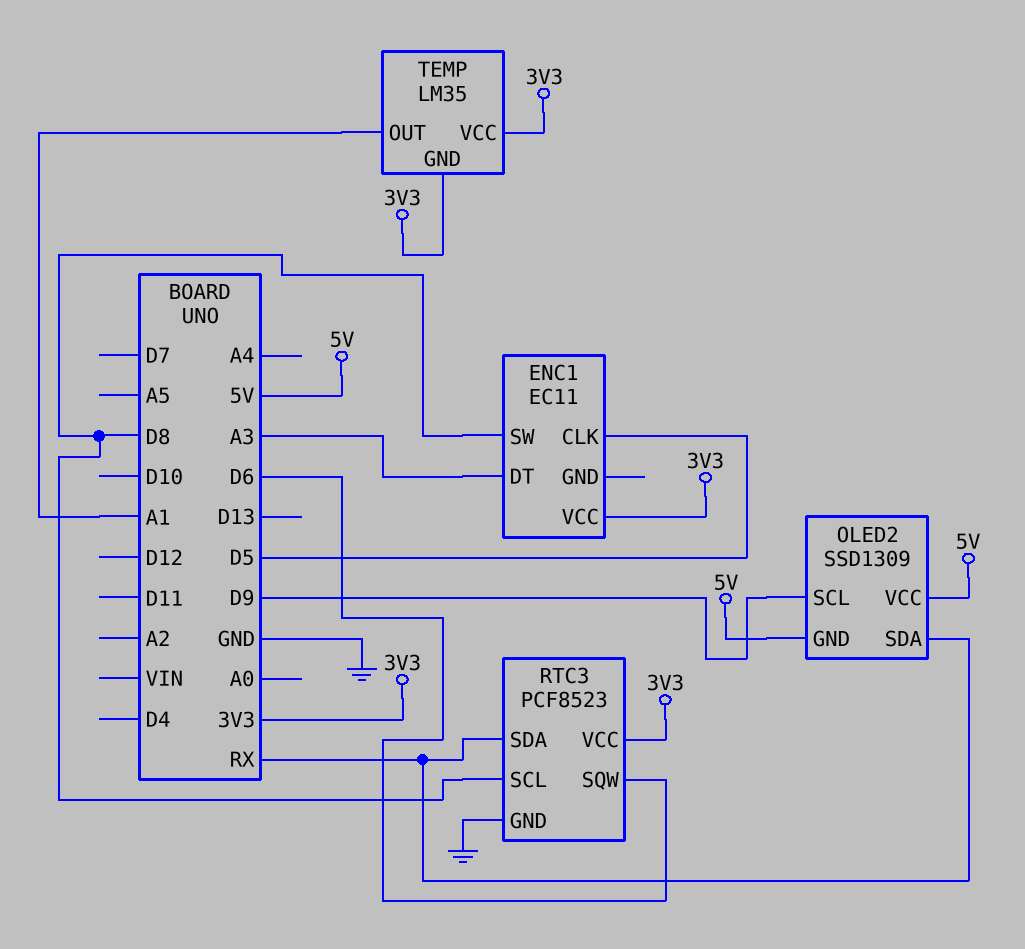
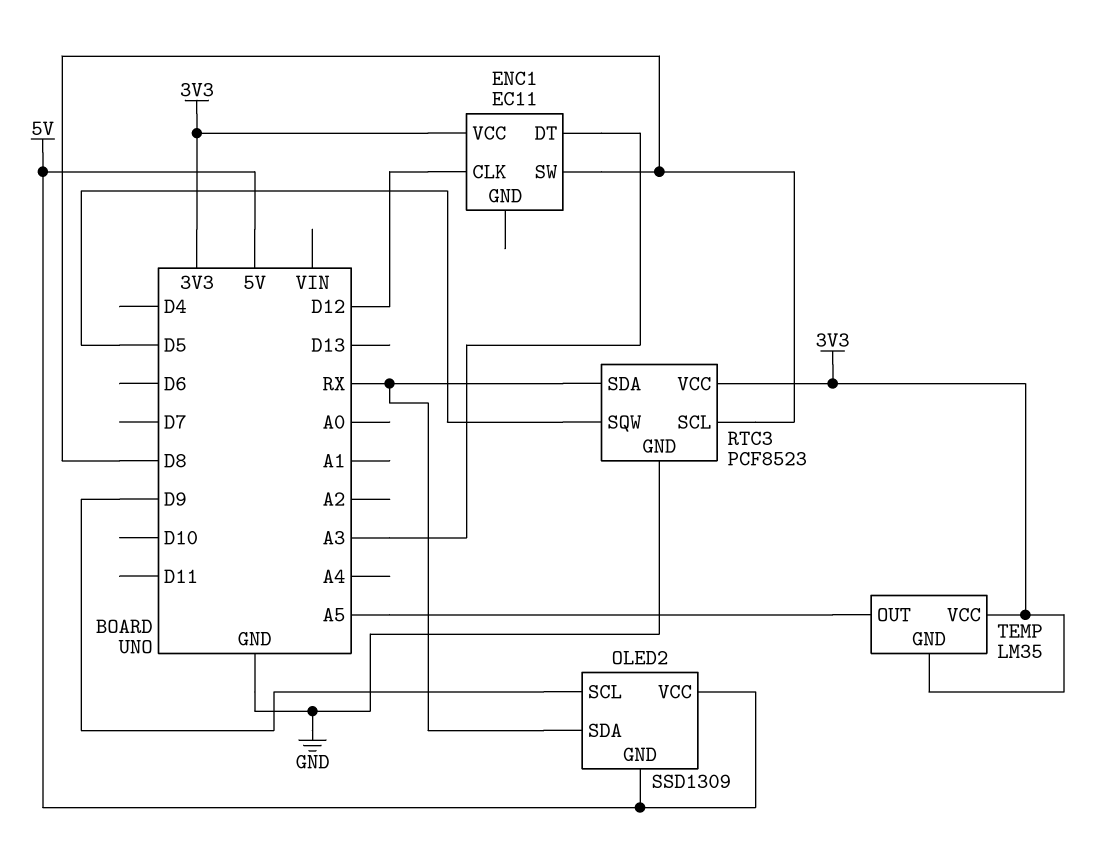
ENC1 pin CLK: D5 -> D12
RTC3 pin SQW: D6 -> D5
TEMP pin OUT: A1 -> A5

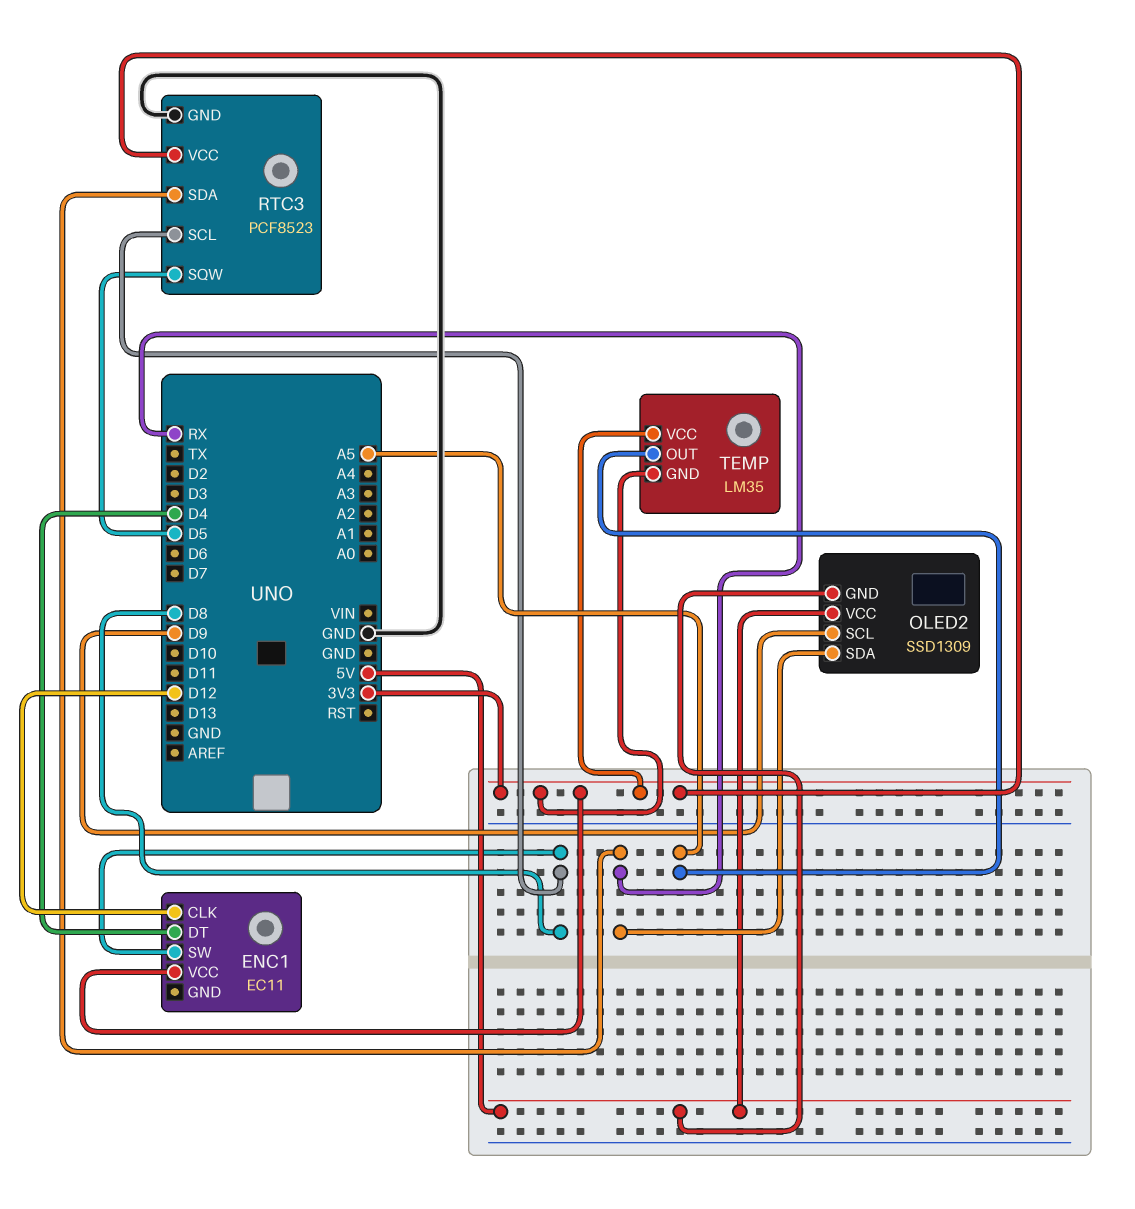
ENC1 pin DT: A3 -> D4

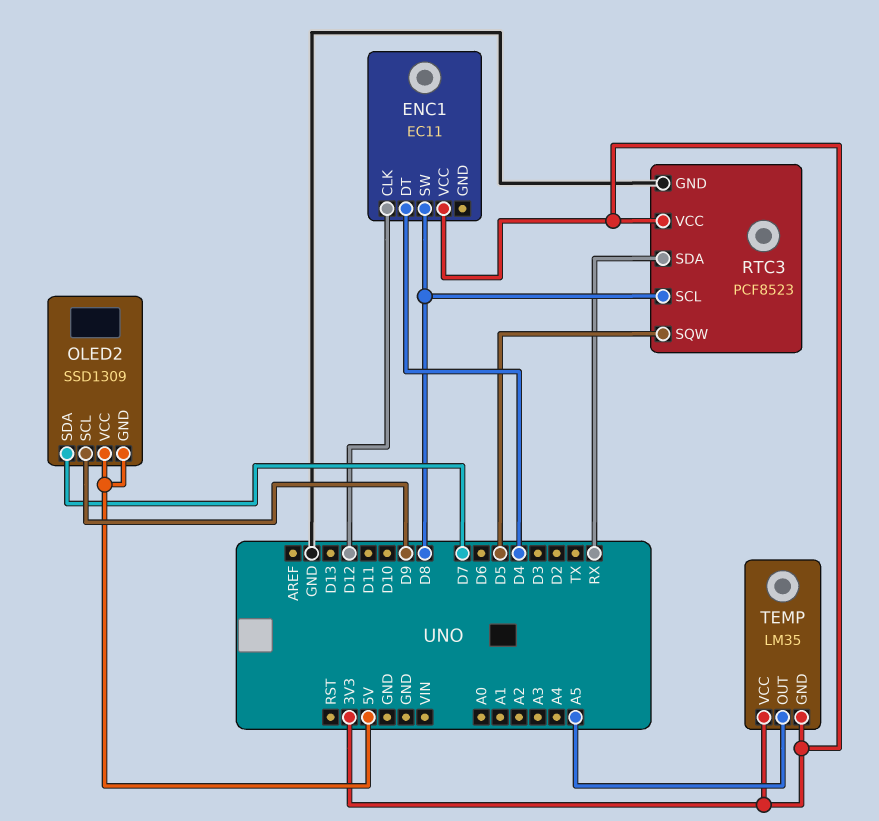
OLED2 pin SDA: RX -> D7

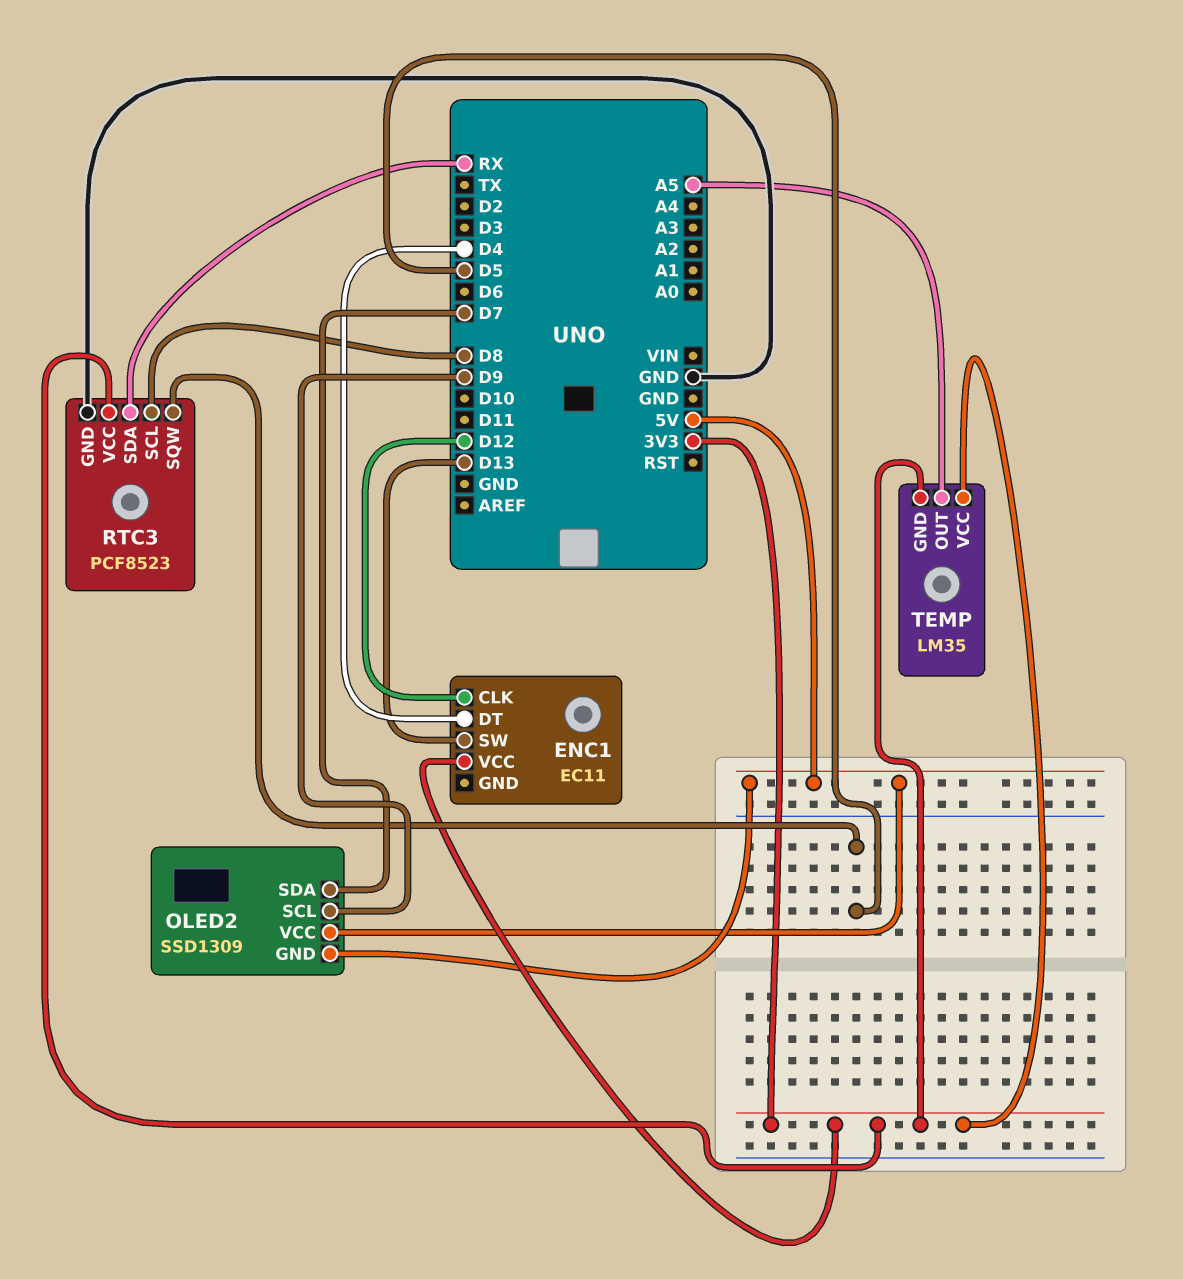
ENC1 pin SW: D8 -> D13

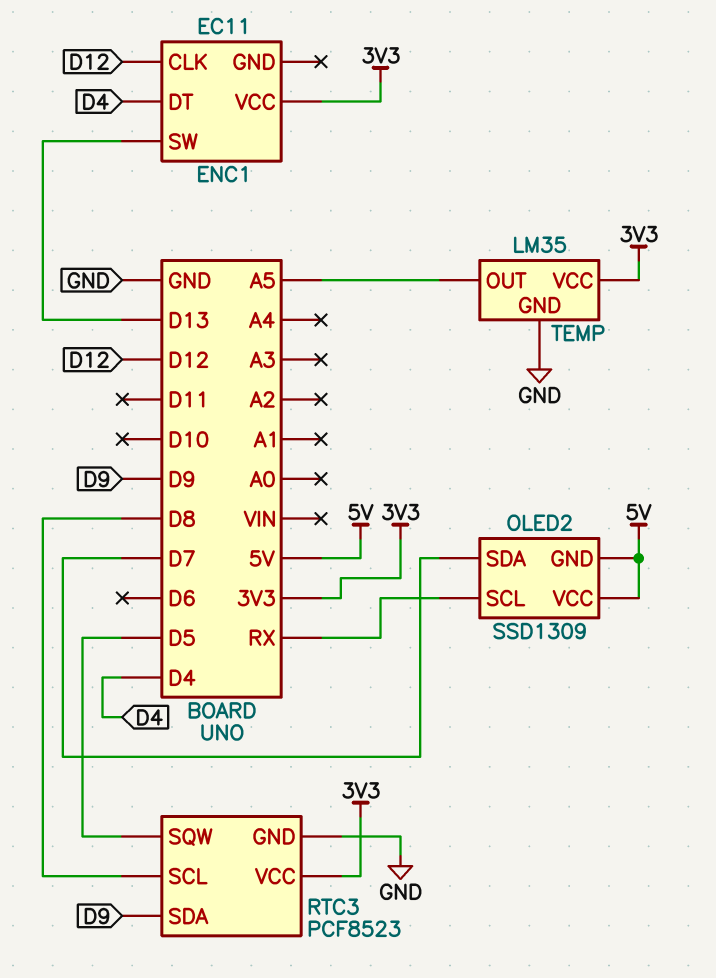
OLED2 pin SCL: D9 -> RX
RTC3 pin SDA: RX -> D9
TEMP pin GND: 3V3 -> GND

